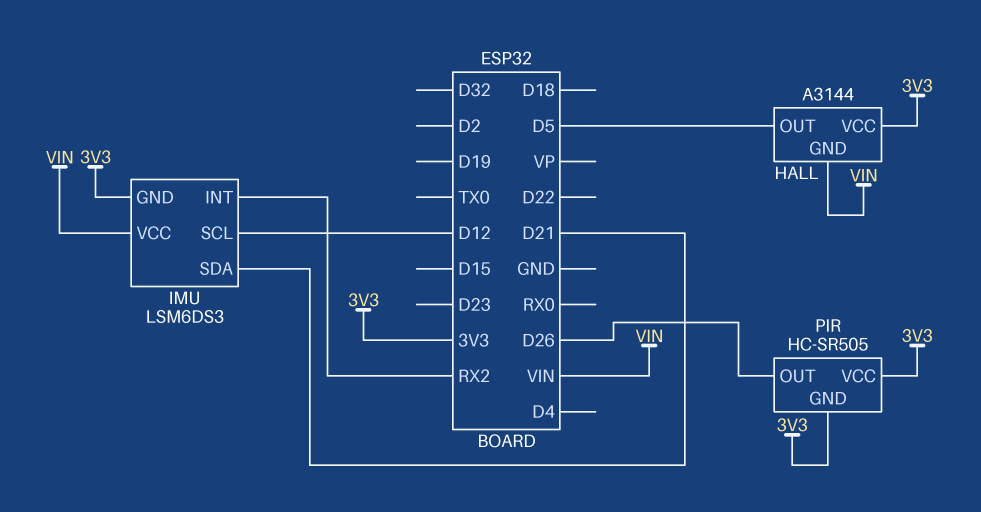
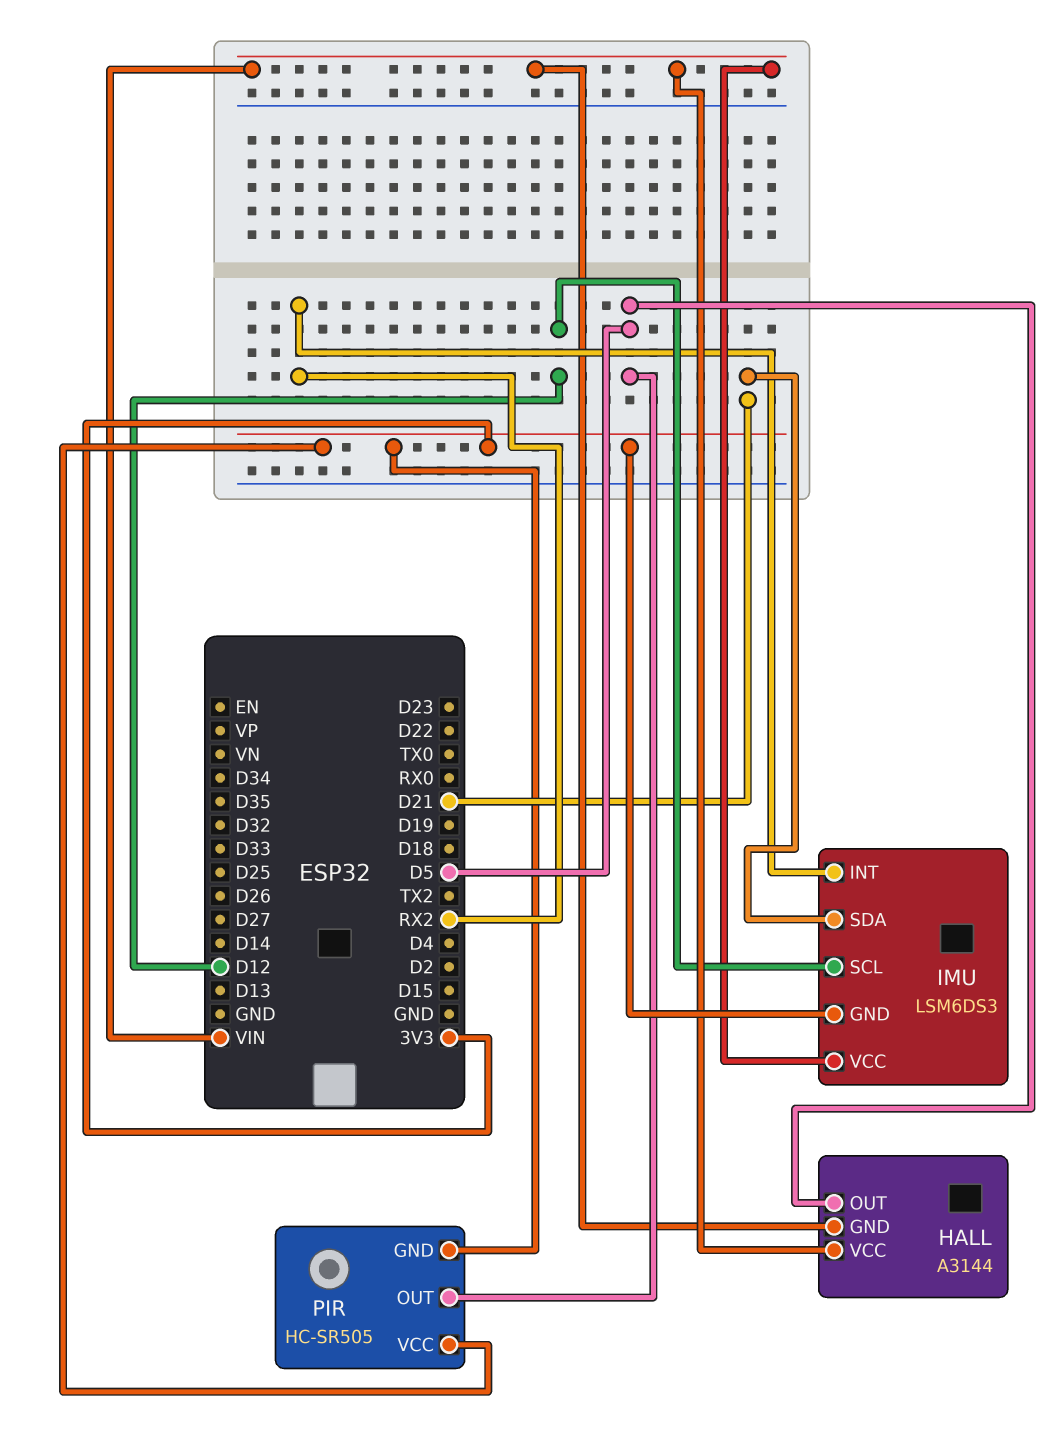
HALL pin VCC: 3V3 -> VIN
PIR pin OUT: D26 -> D5

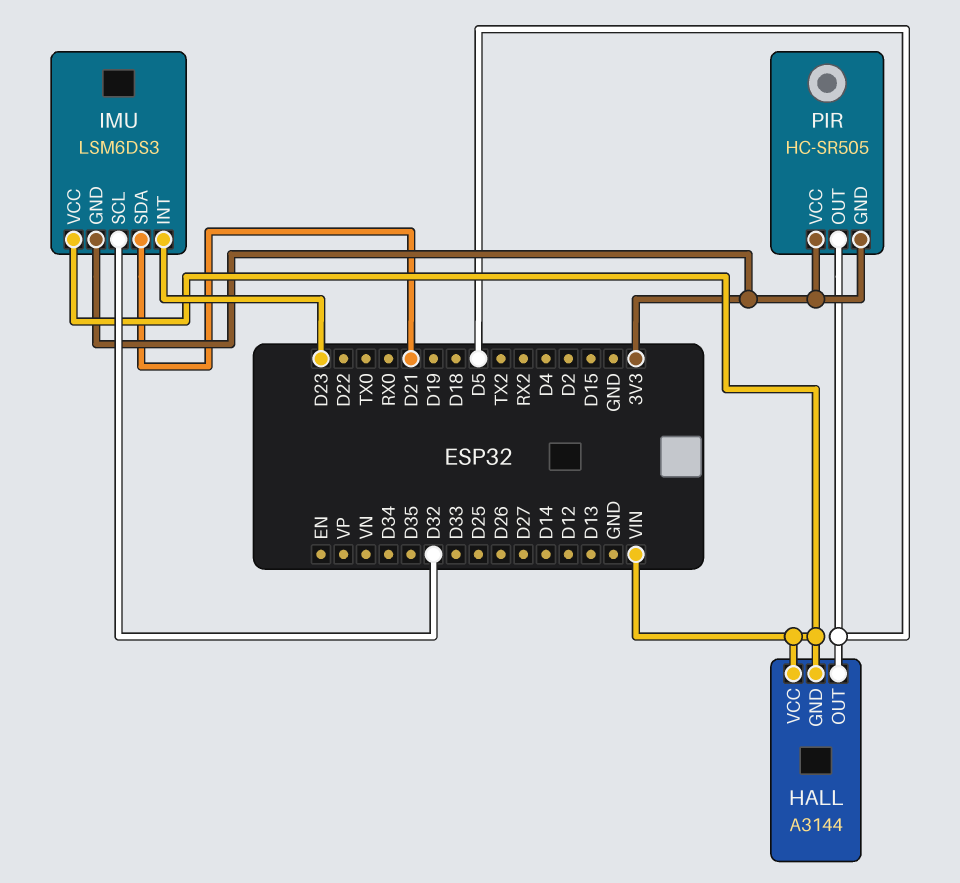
IMU pin INT: RX2 -> D23
IMU pin SCL: D12 -> D32

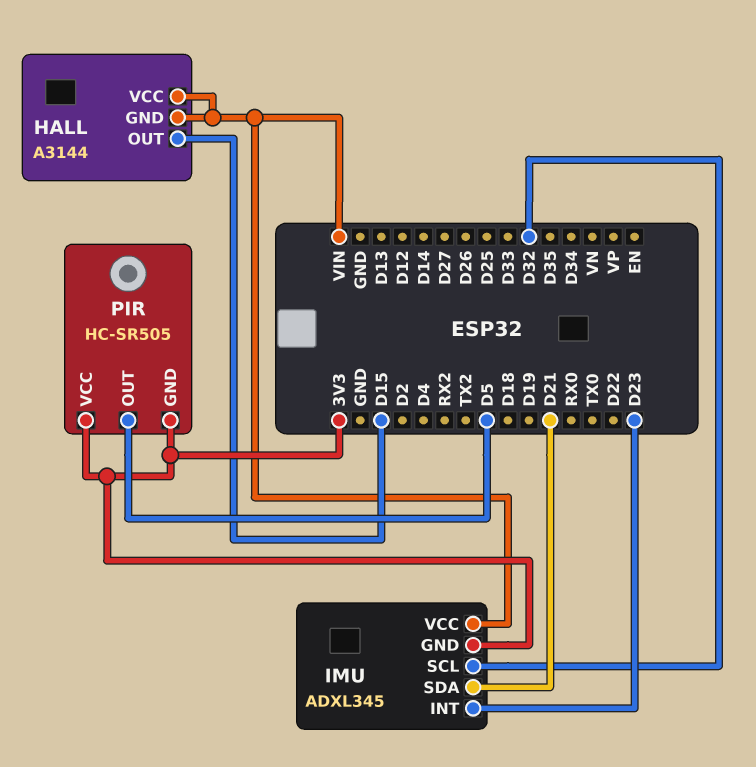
HALL pin OUT: D5 -> D15
IMU: LSM6DS3 -> ADXL345

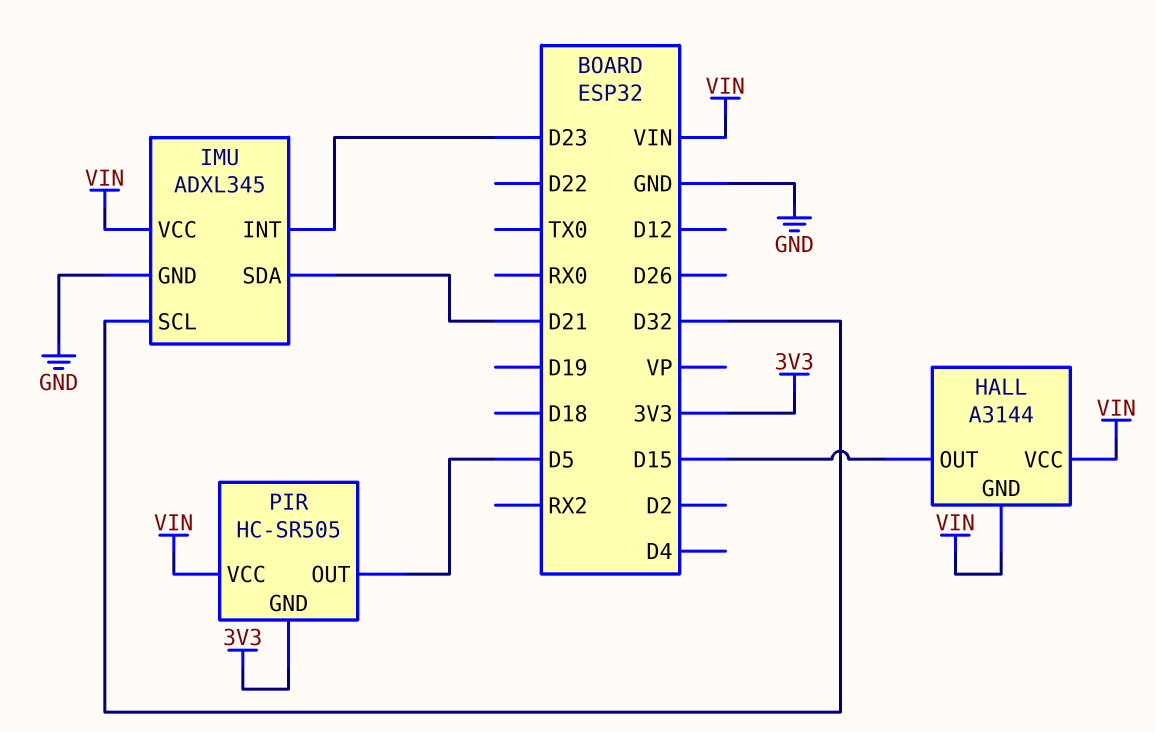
IMU pin GND: 3V3 -> GND
PIR pin VCC: 3V3 -> VIN

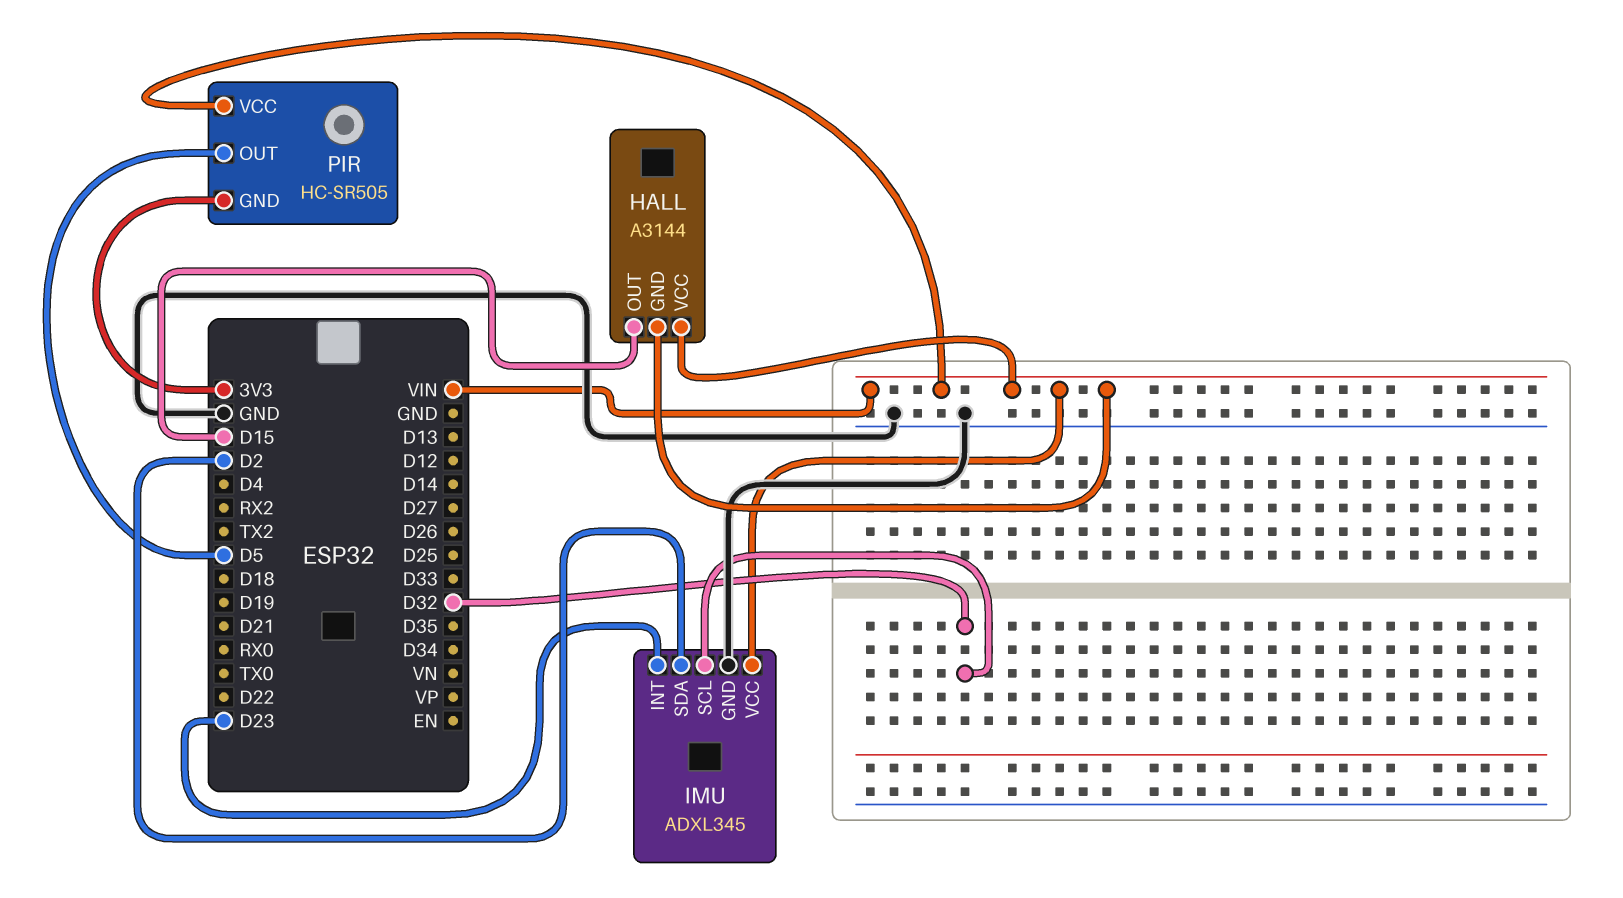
IMU pin SDA: D21 -> D2

